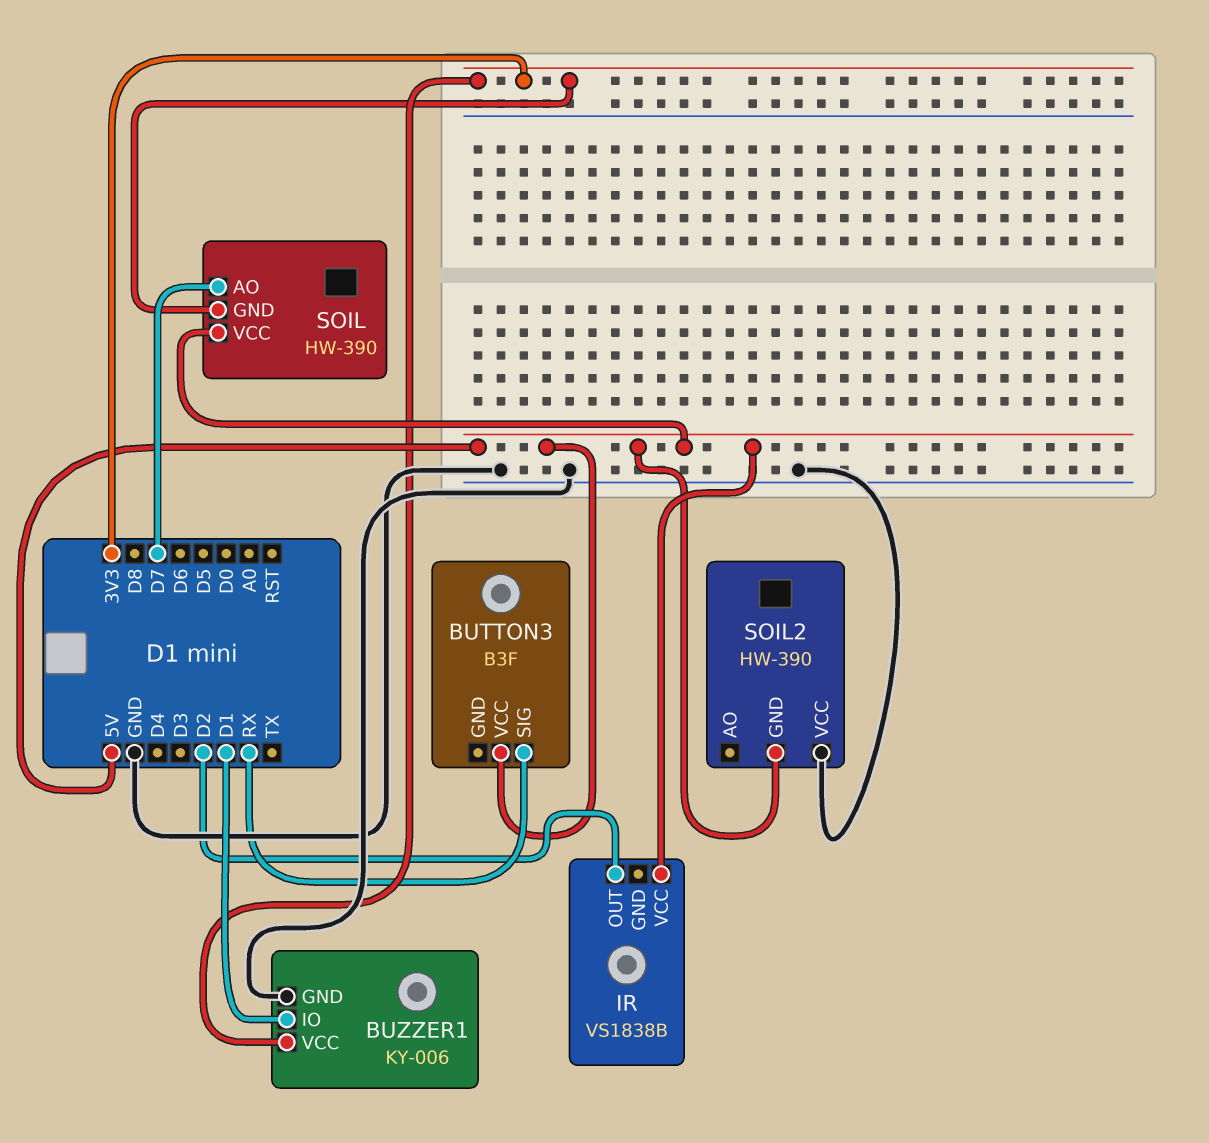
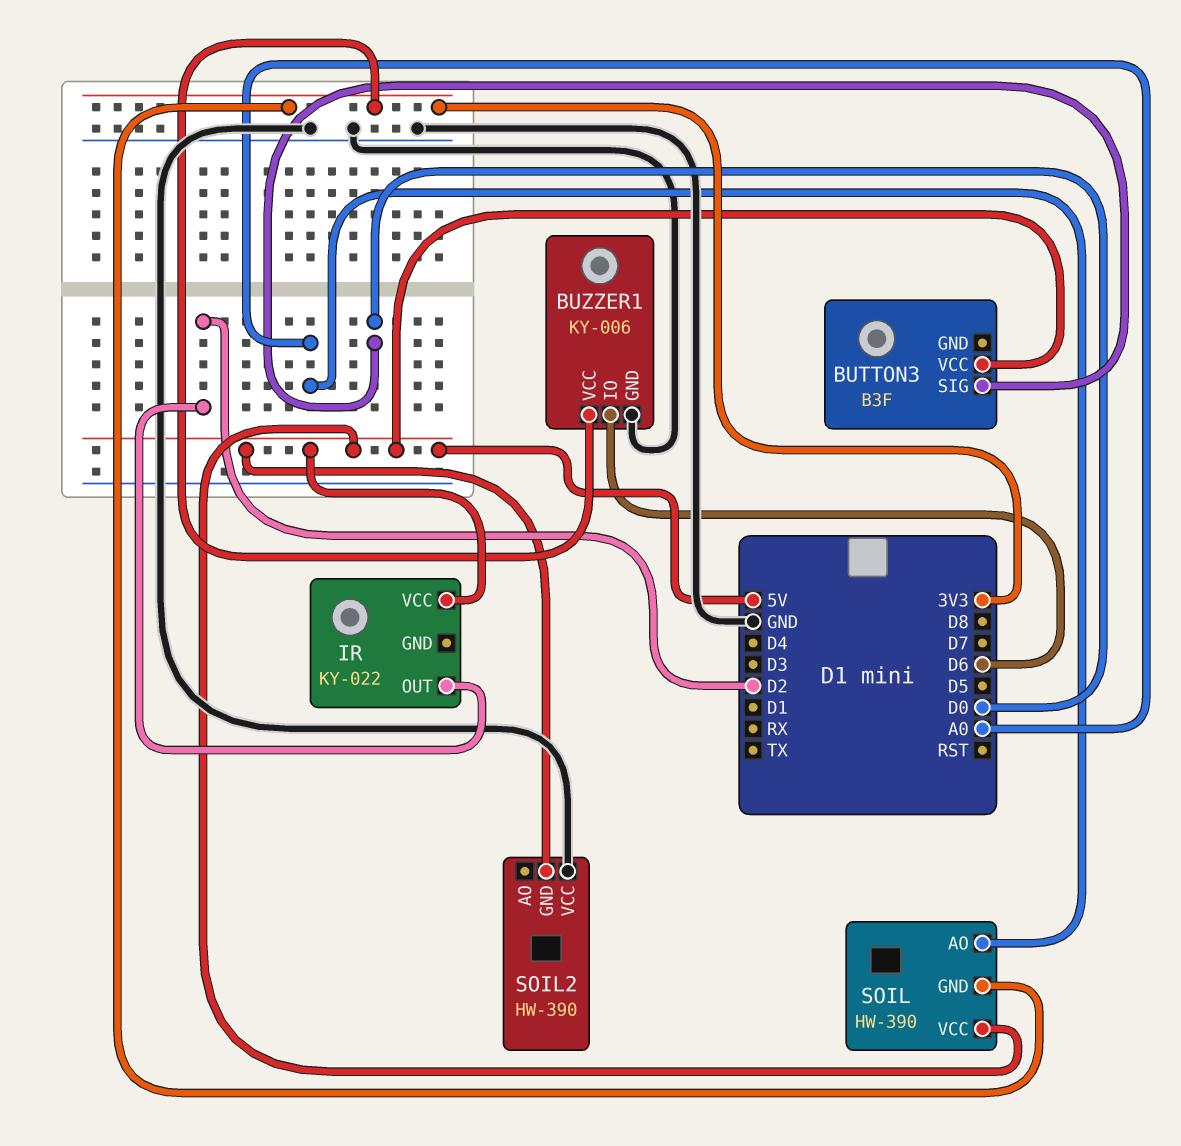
BUTTON3 pin SIG: RX -> D0
BUZZER1 pin IO: D1 -> D6
IR: VS1838B -> KY-022
SOIL pin AO: D7 -> A0

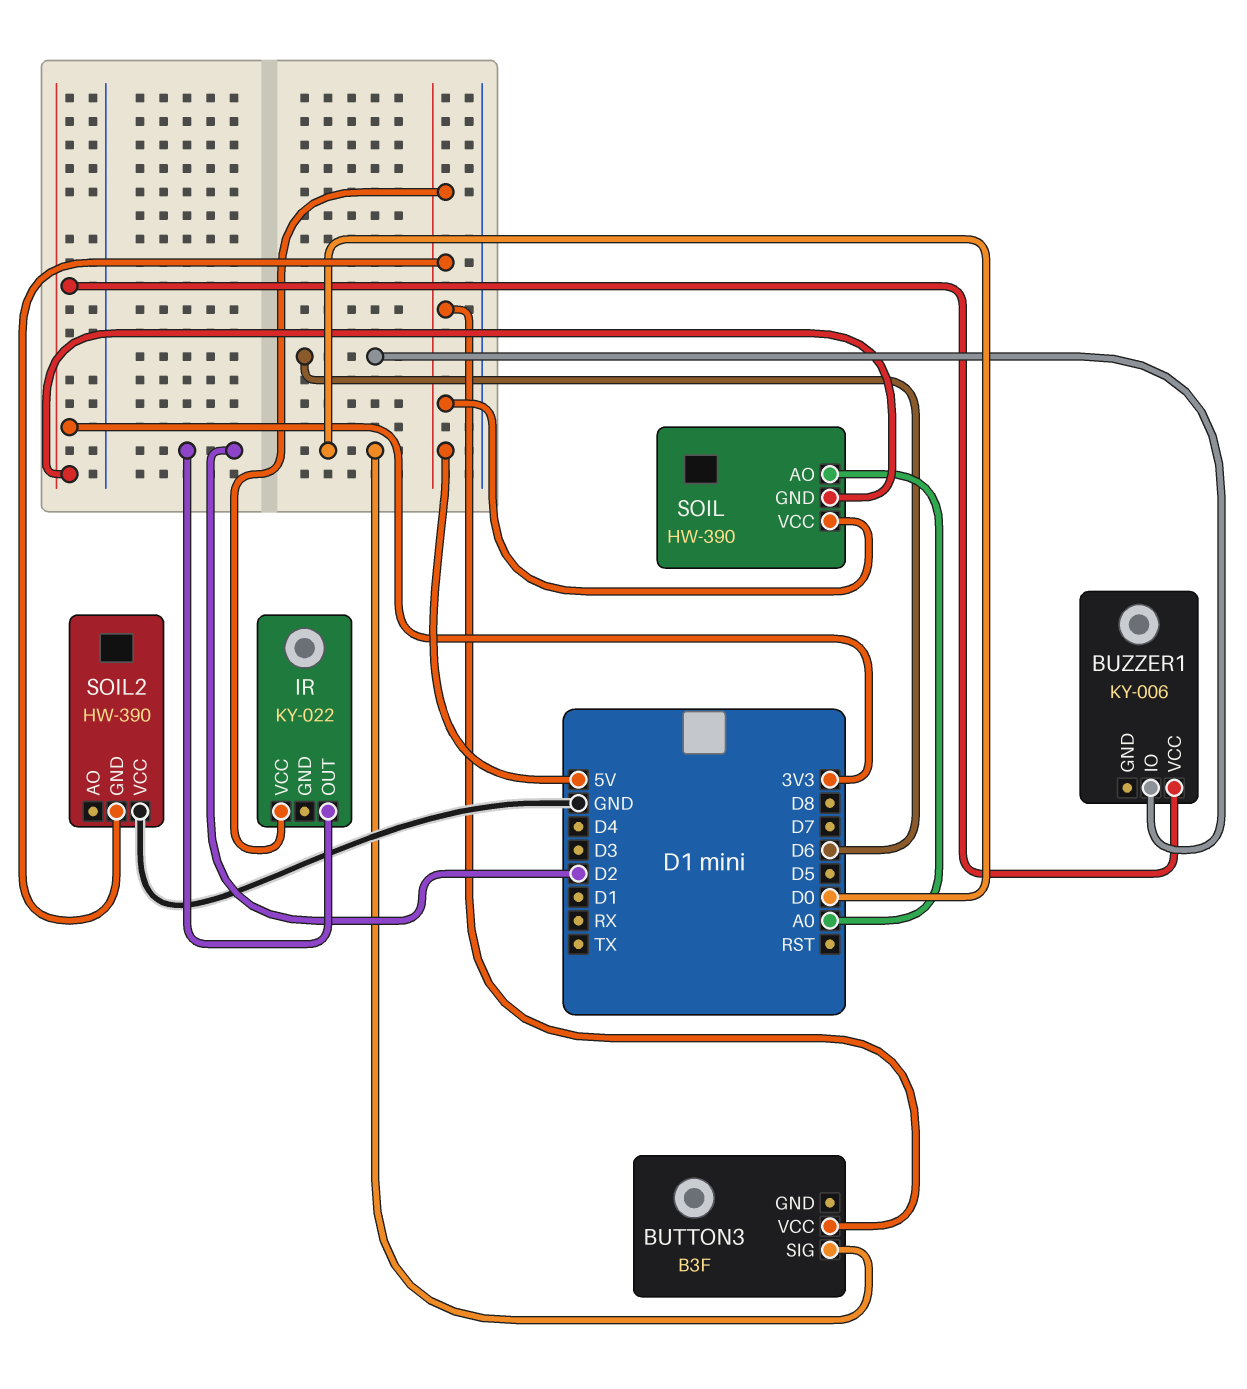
BUZZER1 pin GND: GND -> none

